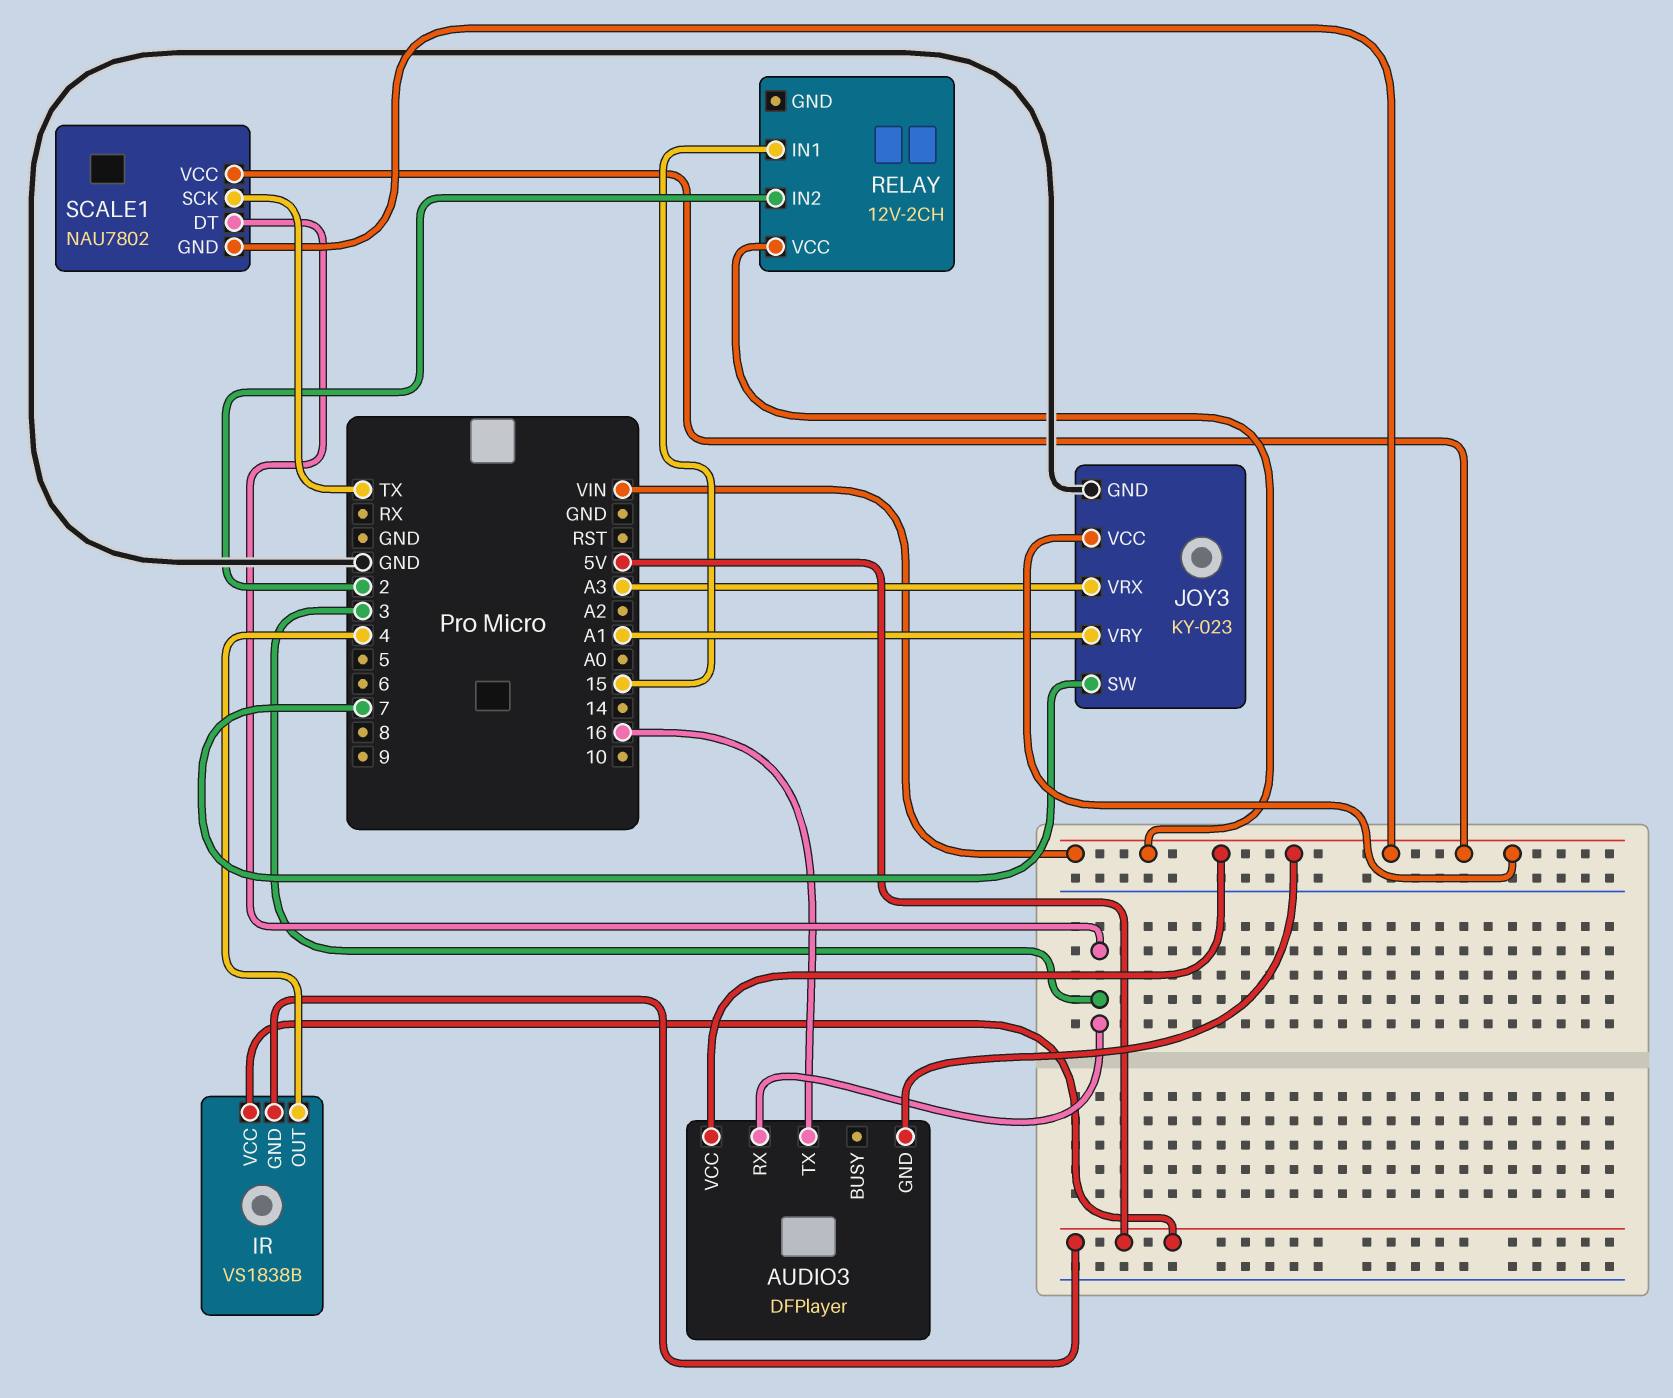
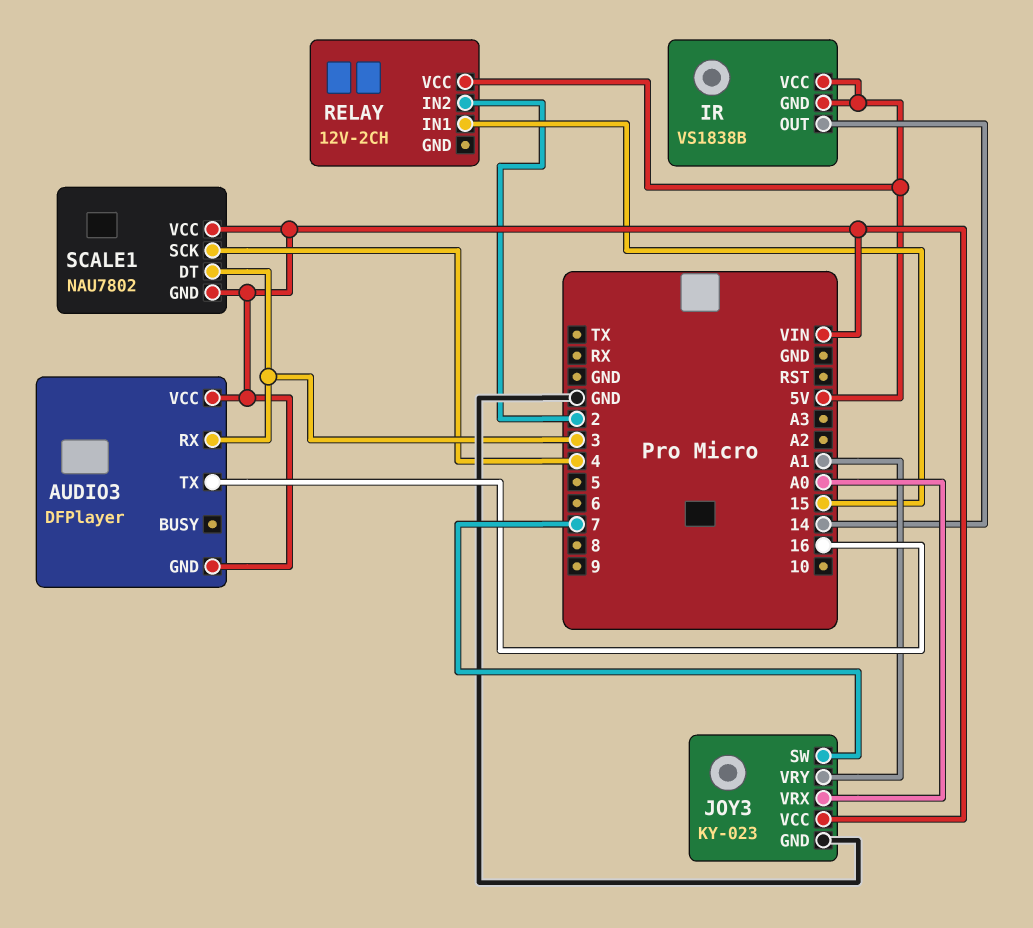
IR pin OUT: 4 -> 14
JOY3 pin VRX: A3 -> A0
RELAY pin VCC: VIN -> 5V
SCALE1 pin SCK: TX -> 4

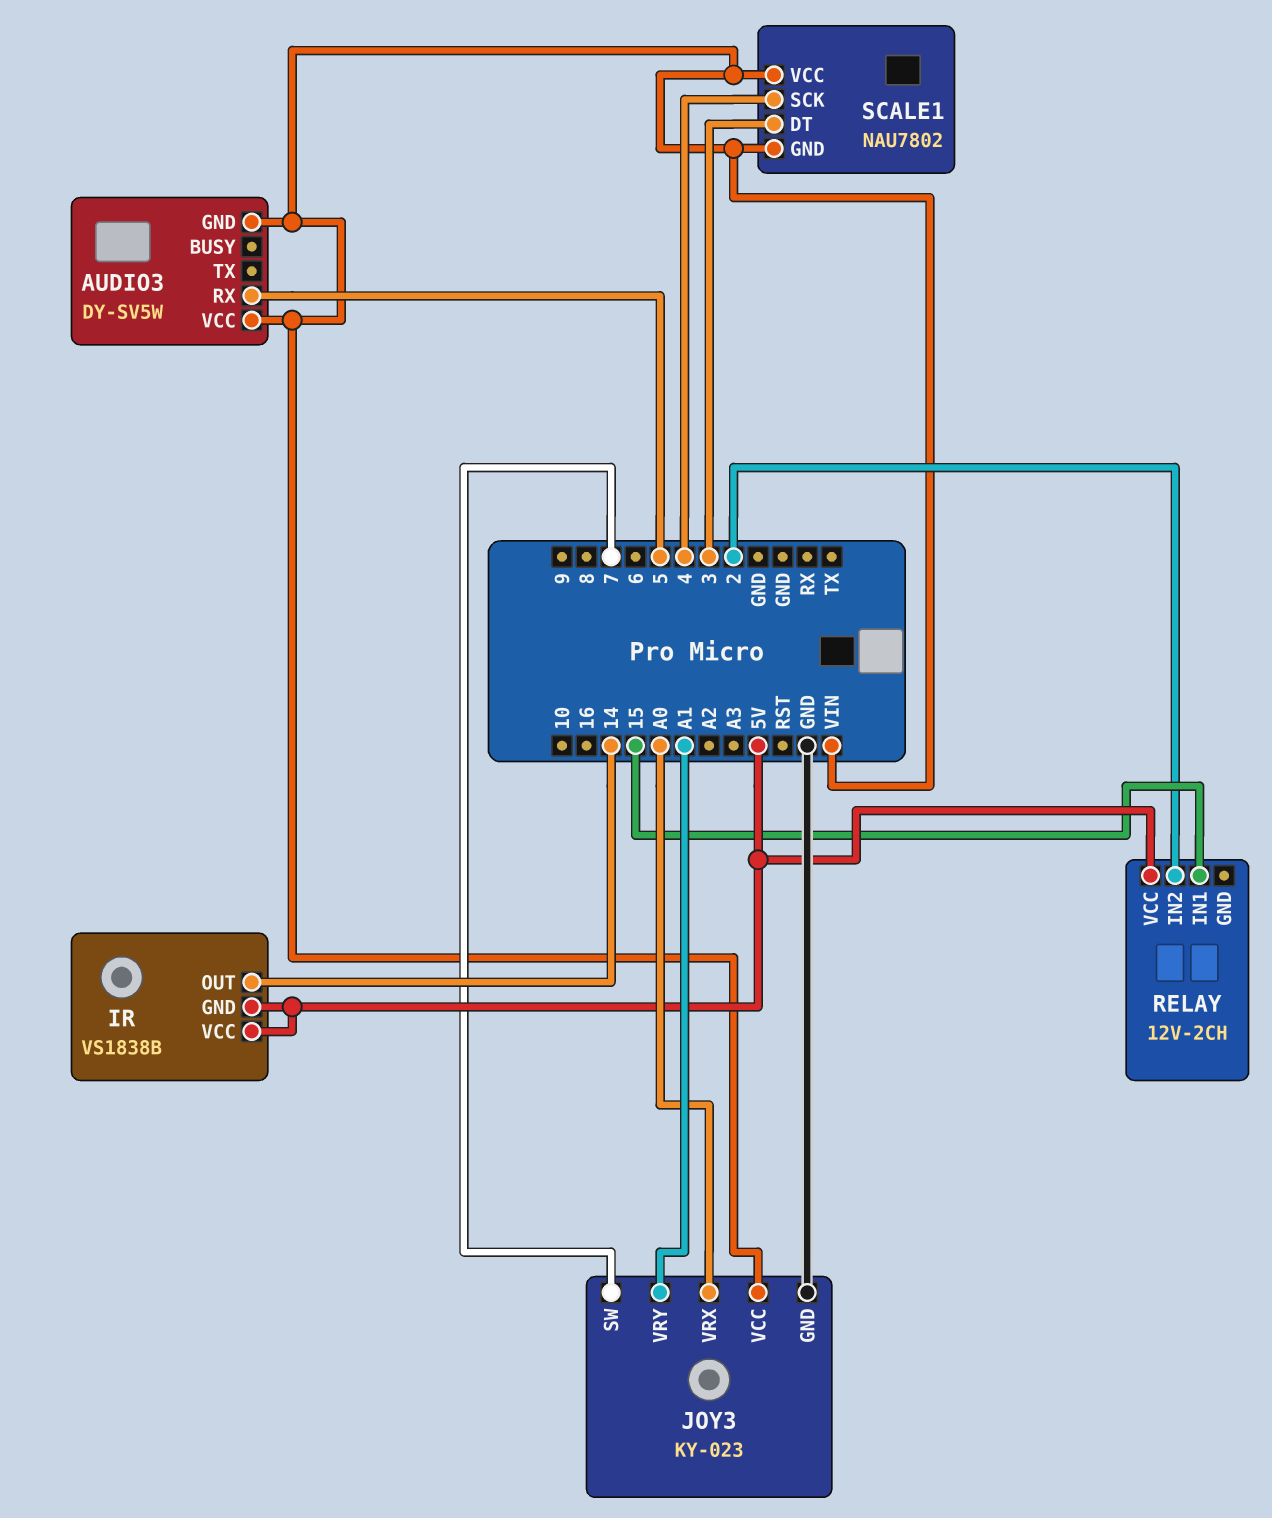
AUDIO3: DFPlayer -> DY-SV5W
AUDIO3 pin RX: 3 -> 5
AUDIO3 pin TX: 16 -> none

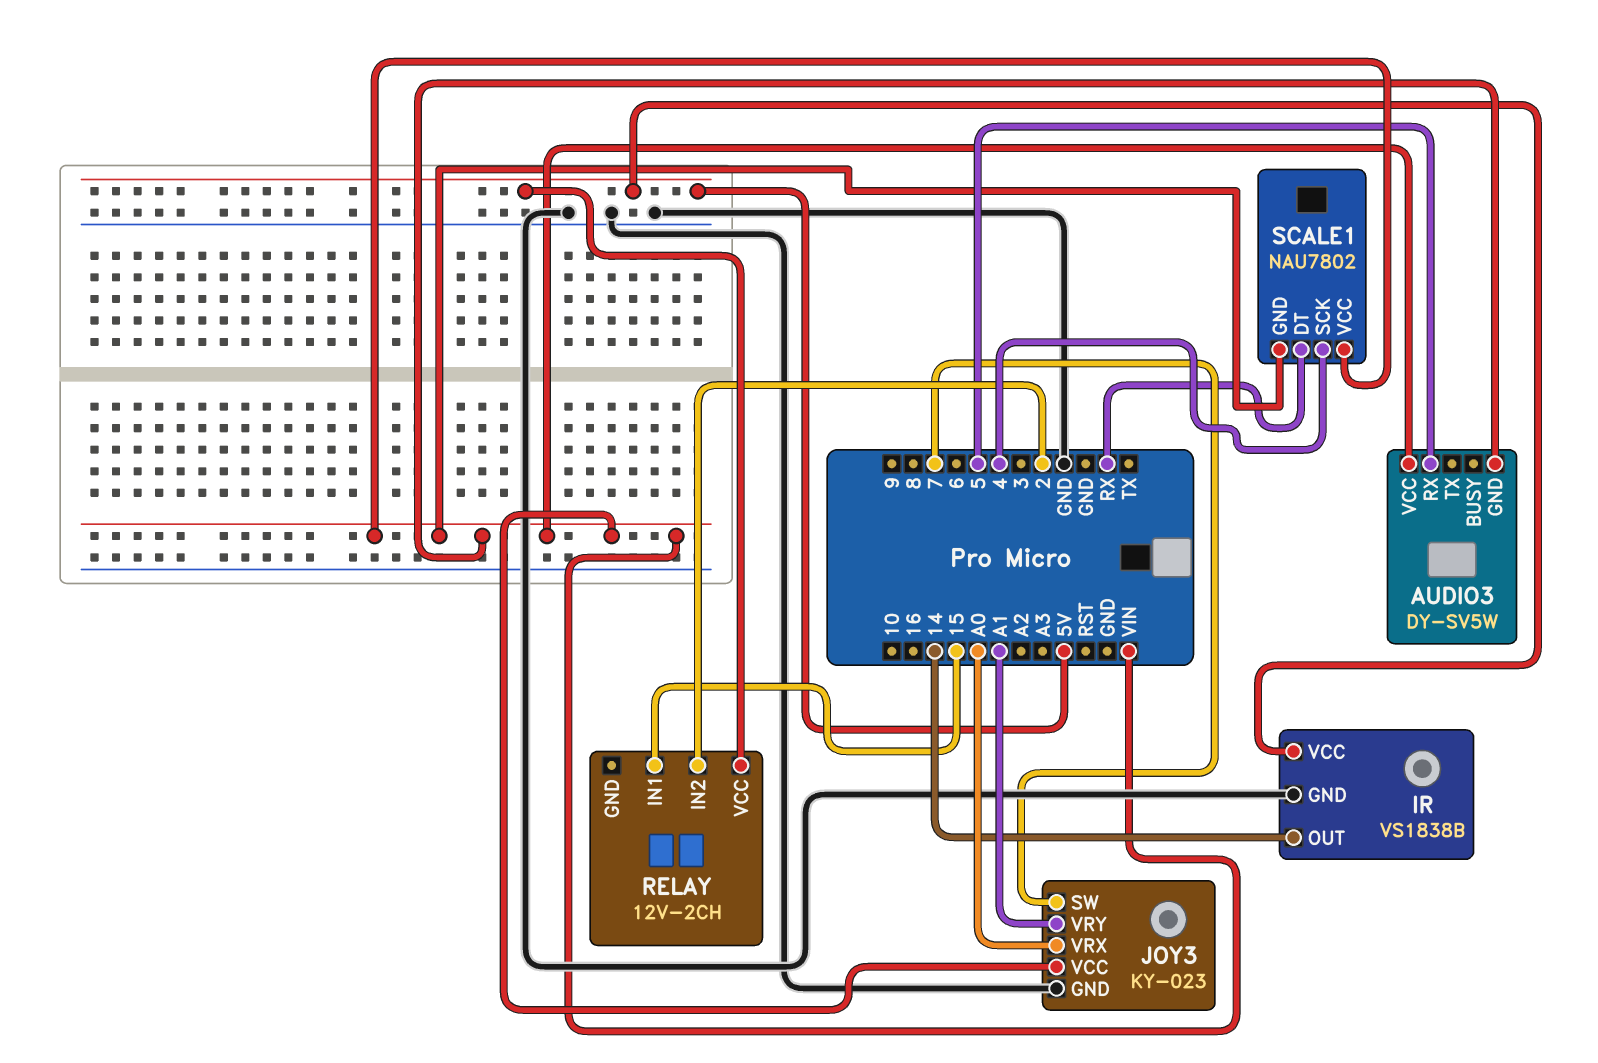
IR pin GND: 5V -> GND
SCALE1 pin DT: 3 -> RX

